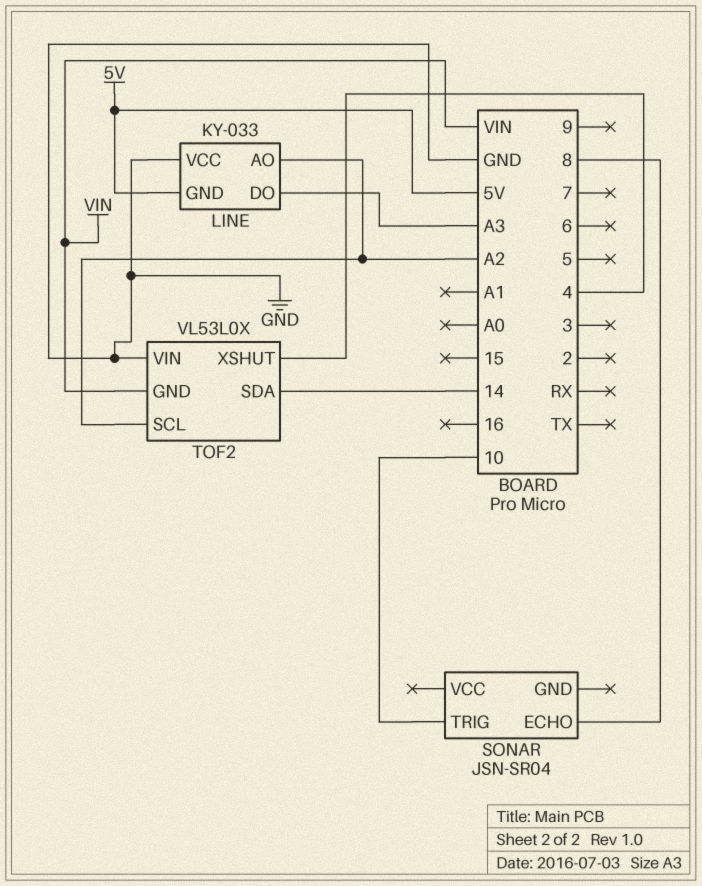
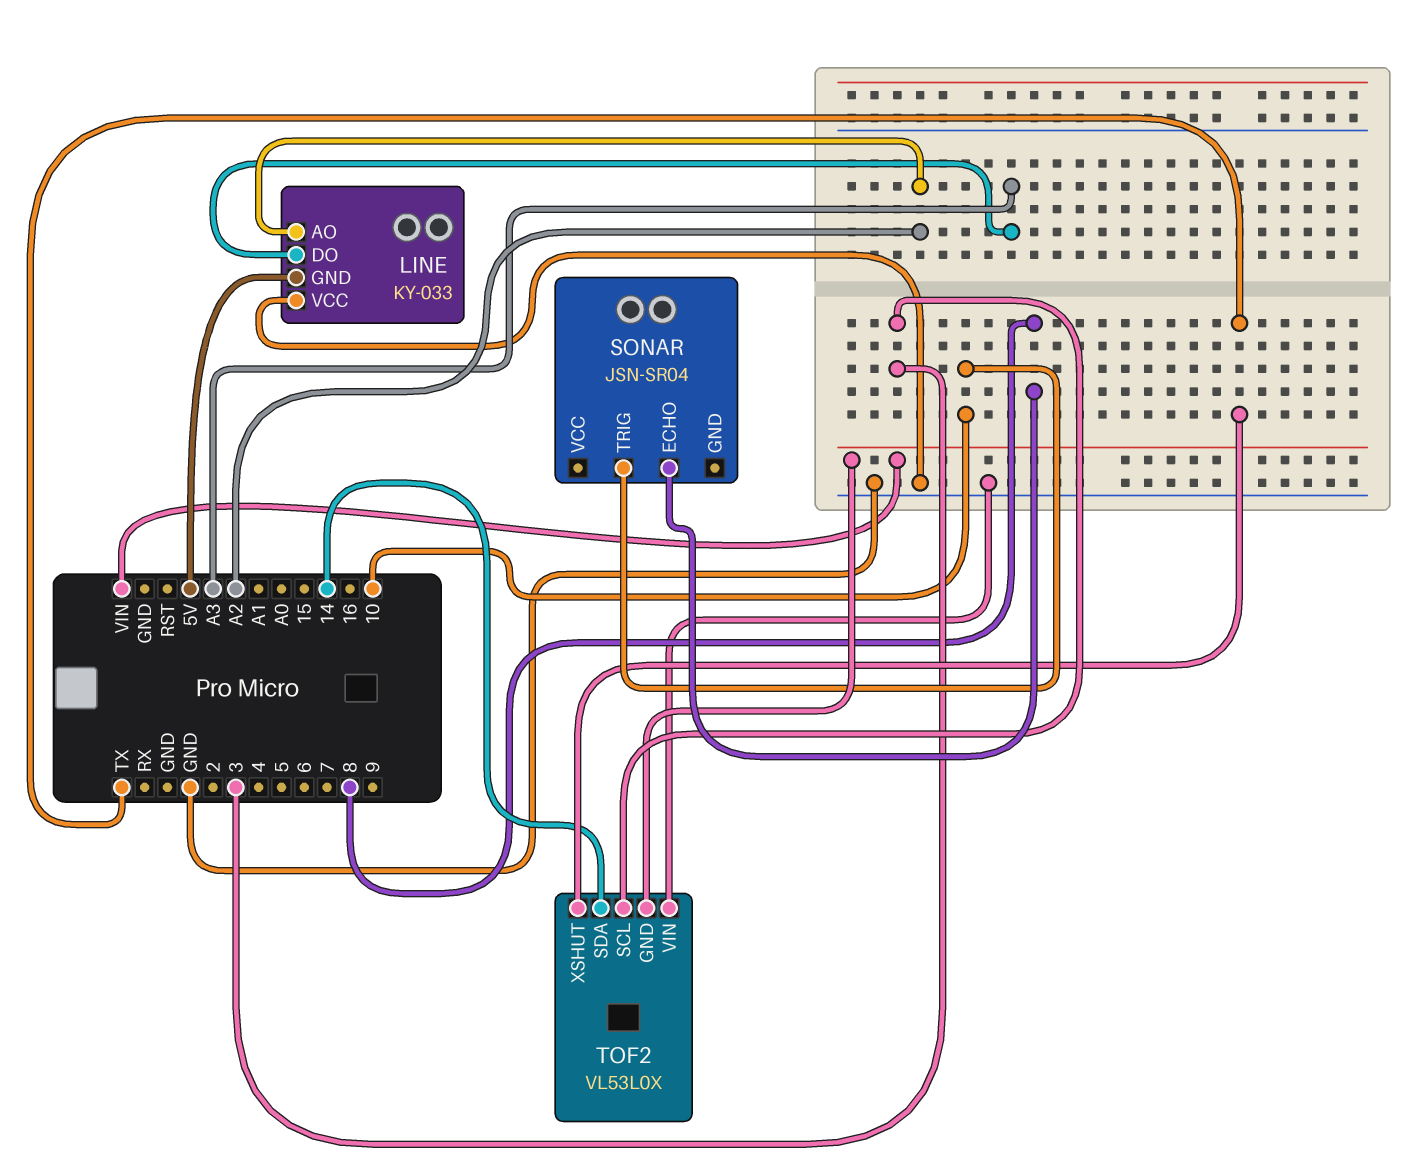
TOF2 pin SCL: A2 -> 3
TOF2 pin XSHUT: 4 -> TX

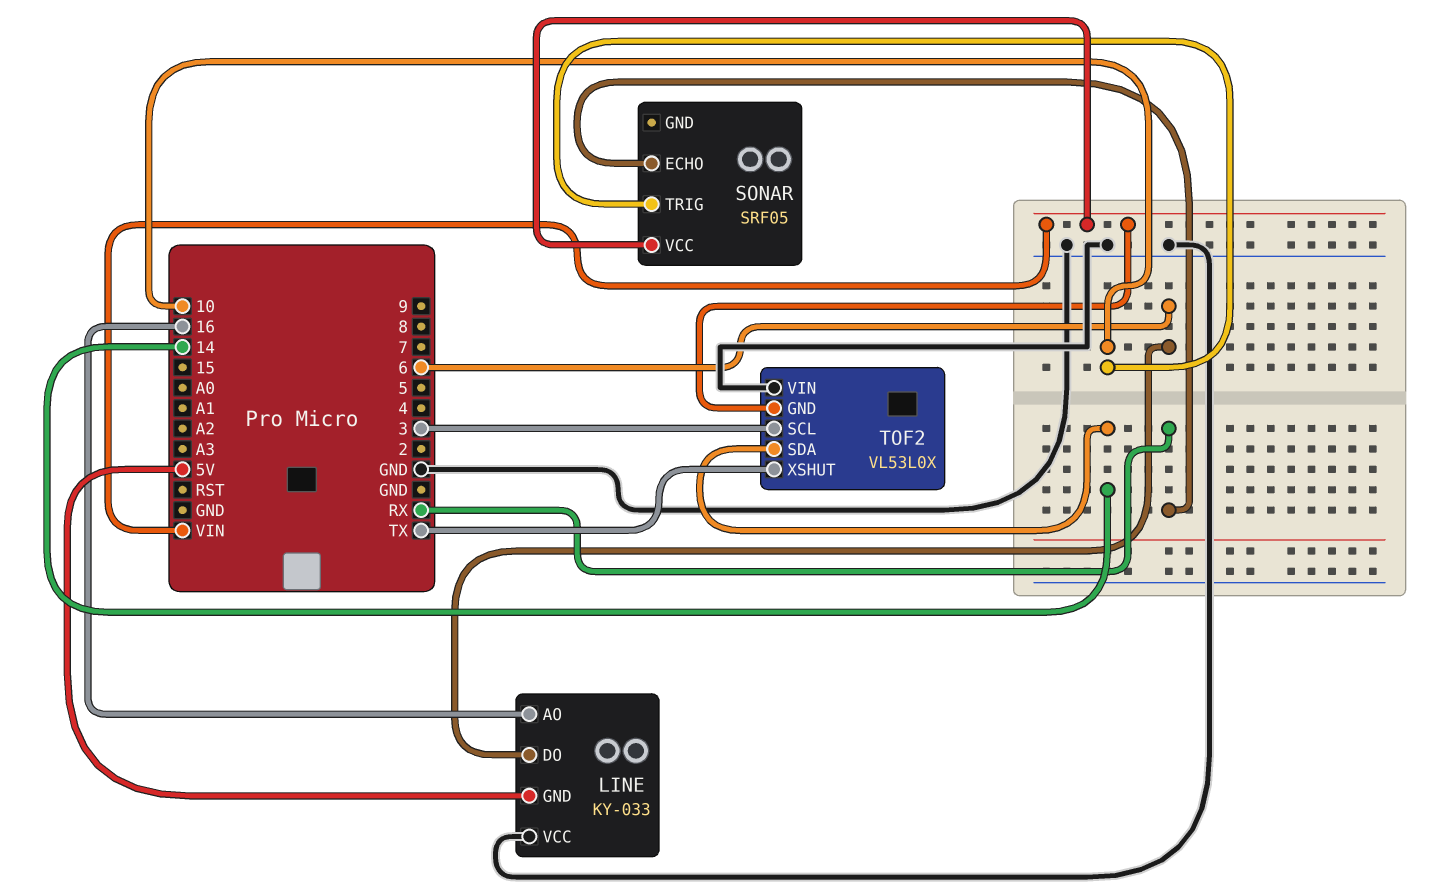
LINE pin AO: A2 -> 16
LINE pin DO: A3 -> 6
SONAR: JSN-SR04 -> SRF05
SONAR pin ECHO: 8 -> RX
SONAR pin VCC: none -> VIN

